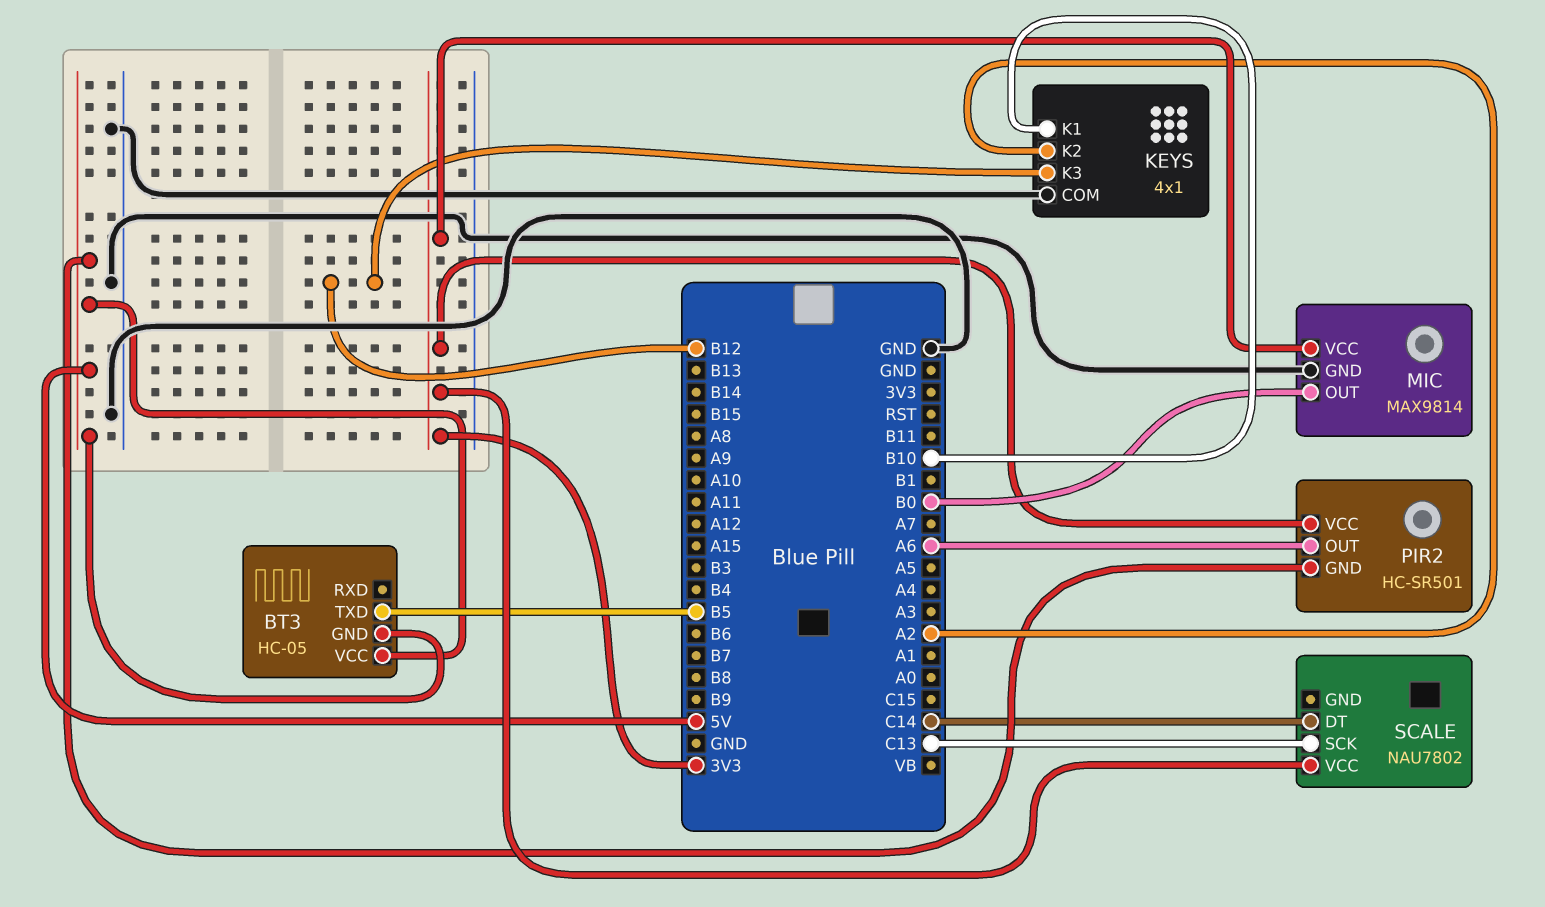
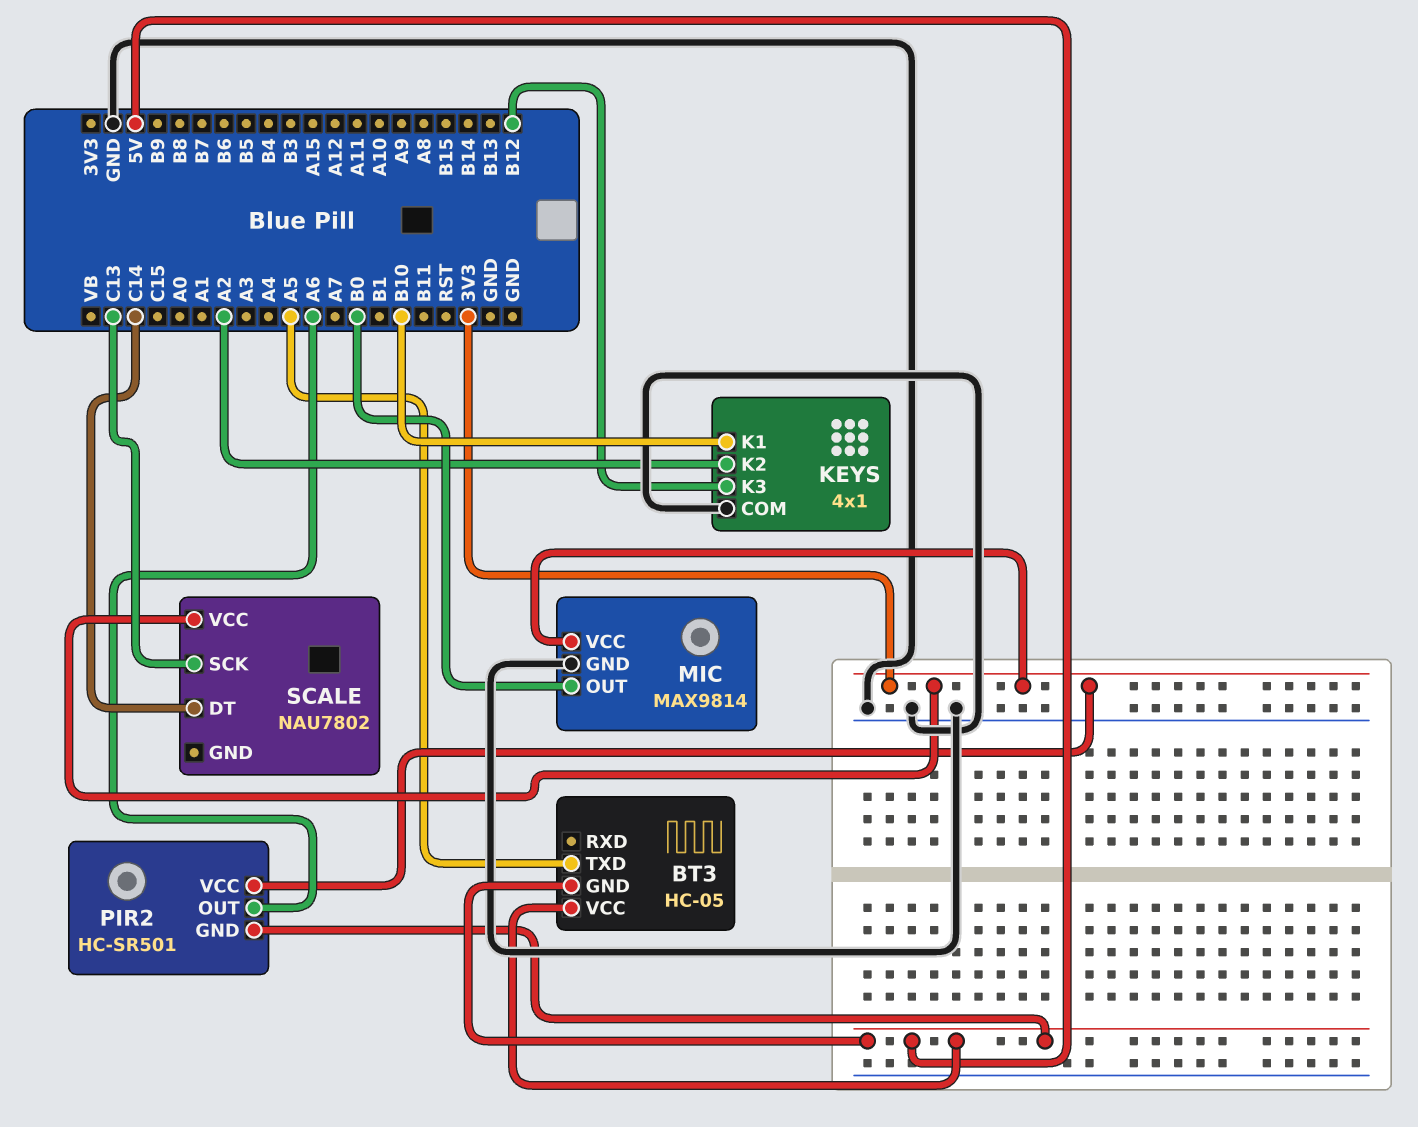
BT3 pin TXD: B5 -> A5

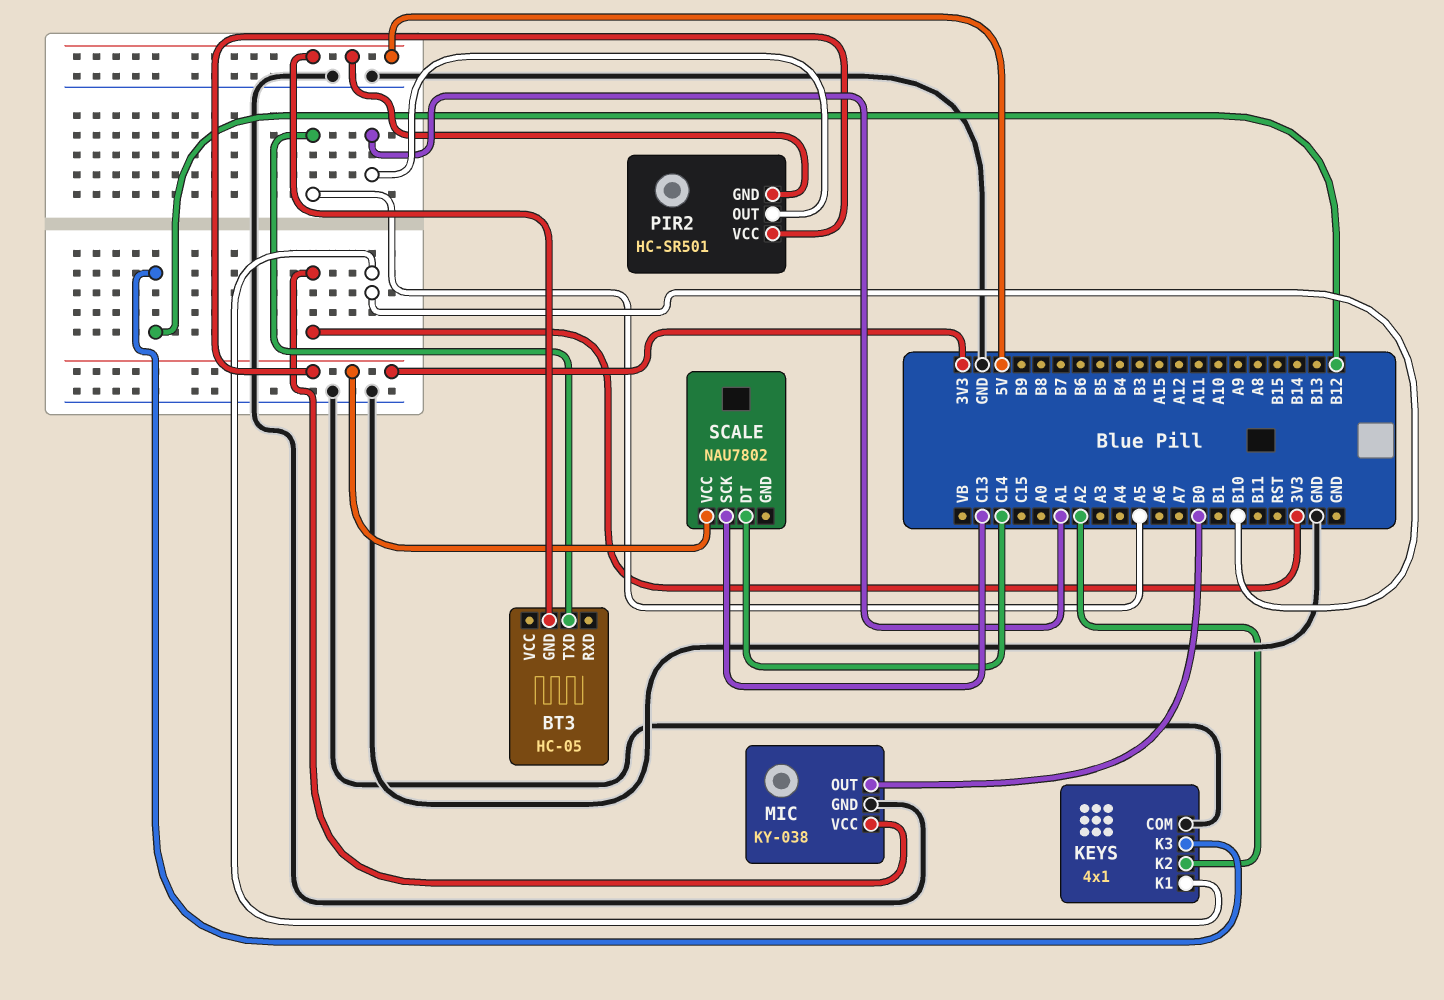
BT3 pin VCC: 5V -> none
MIC: MAX9814 -> KY-038
PIR2 pin OUT: A6 -> A1

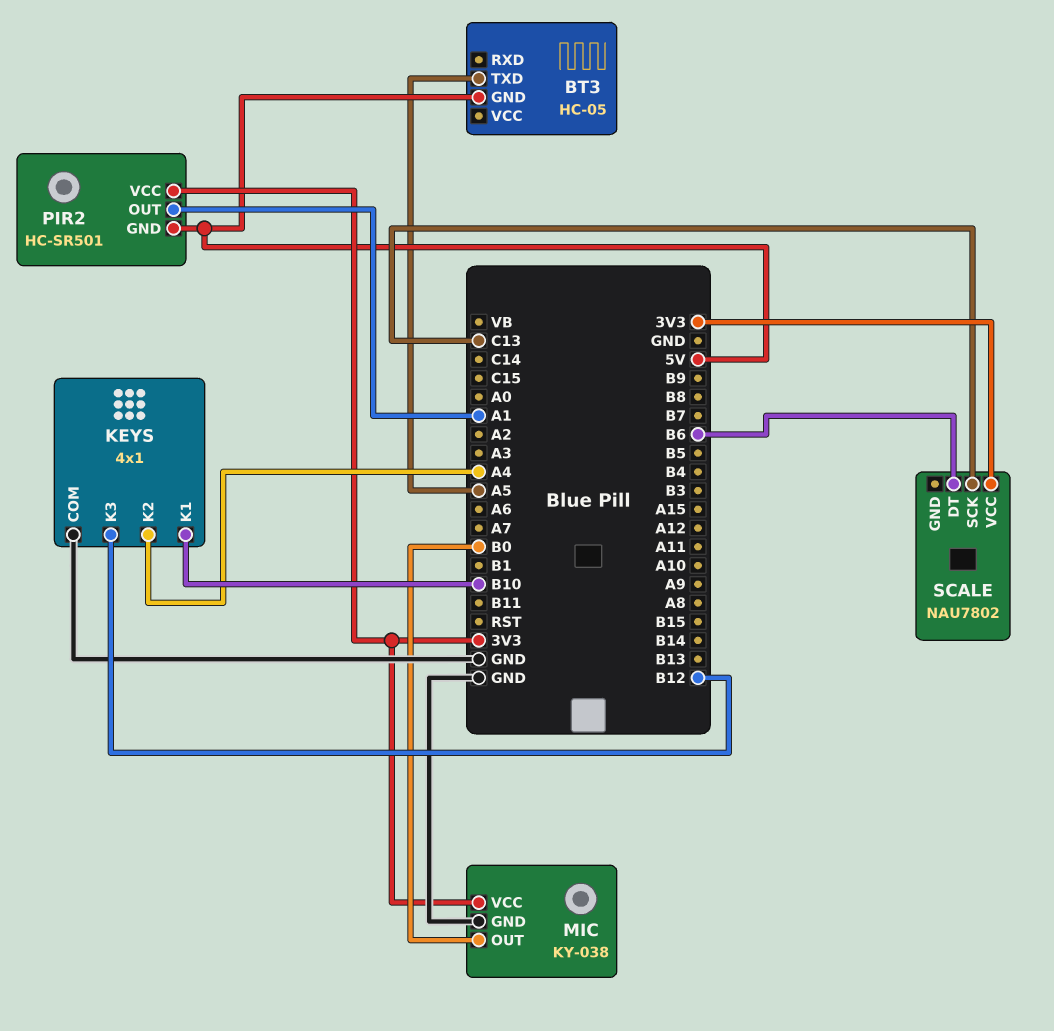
KEYS pin K2: A2 -> A4
SCALE pin DT: C14 -> B6

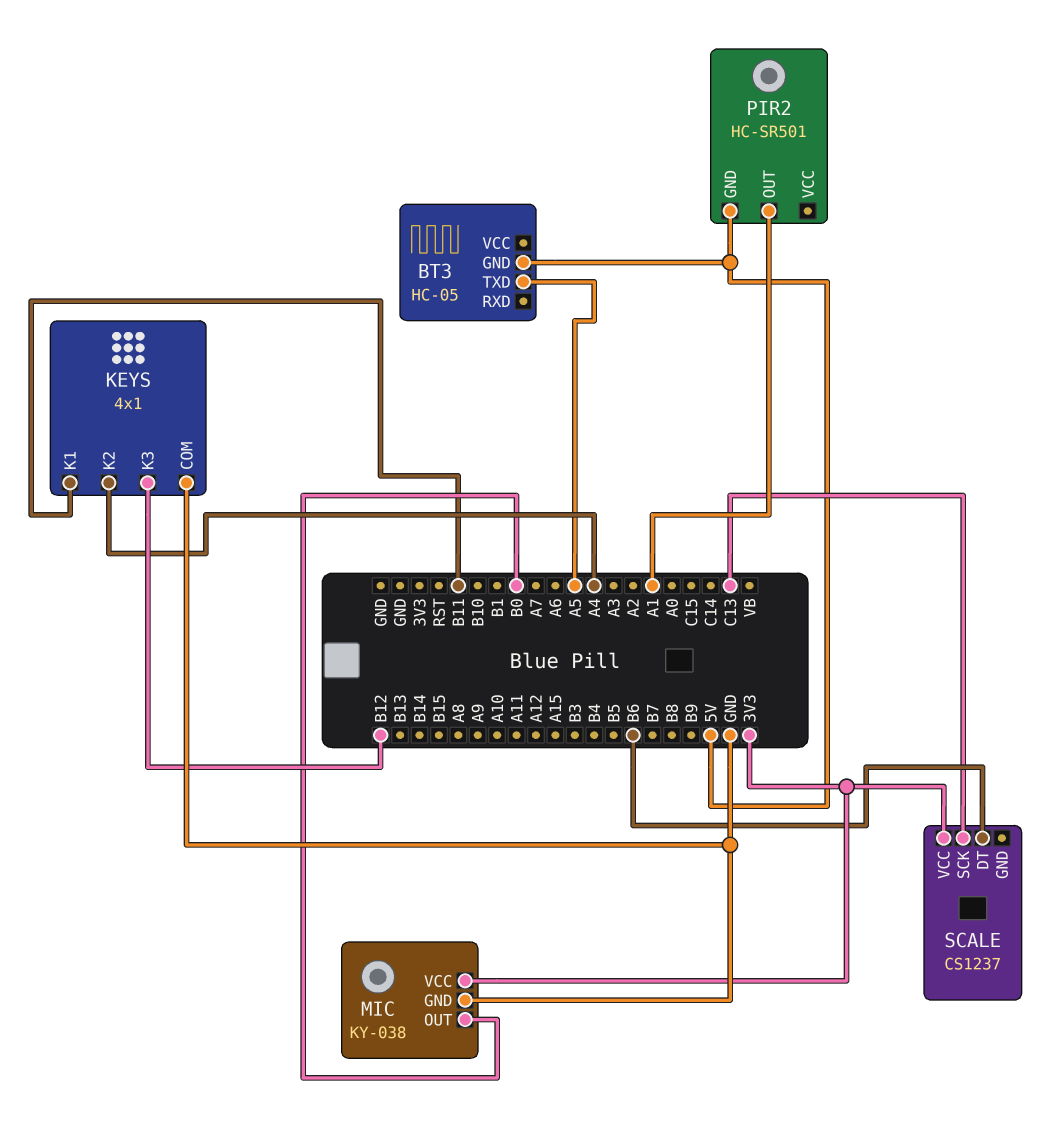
KEYS pin K1: B10 -> B11
PIR2 pin VCC: 3V3 -> none
SCALE: NAU7802 -> CS1237

